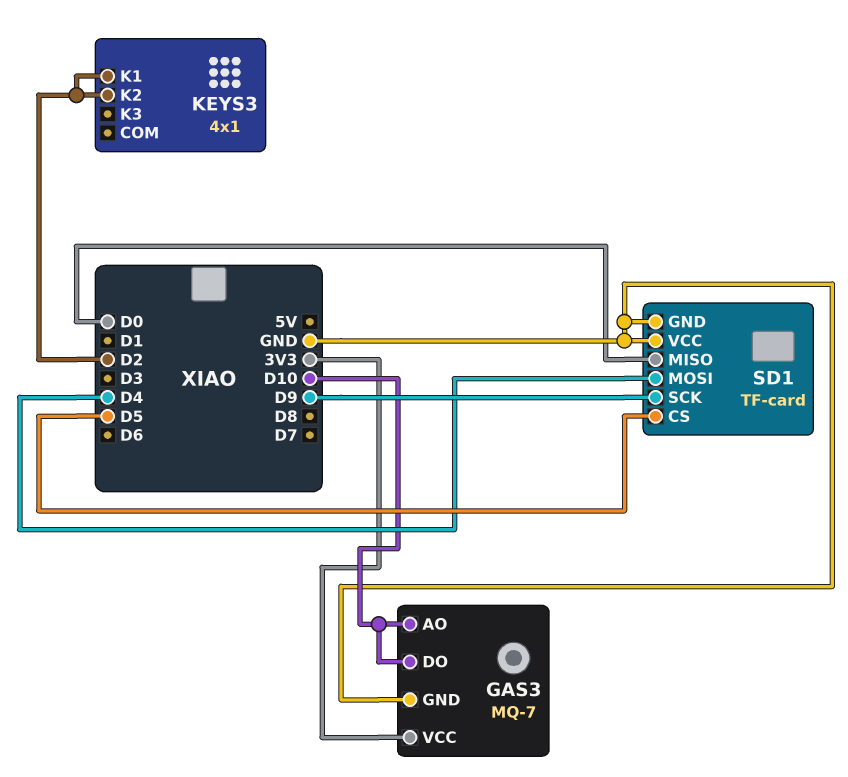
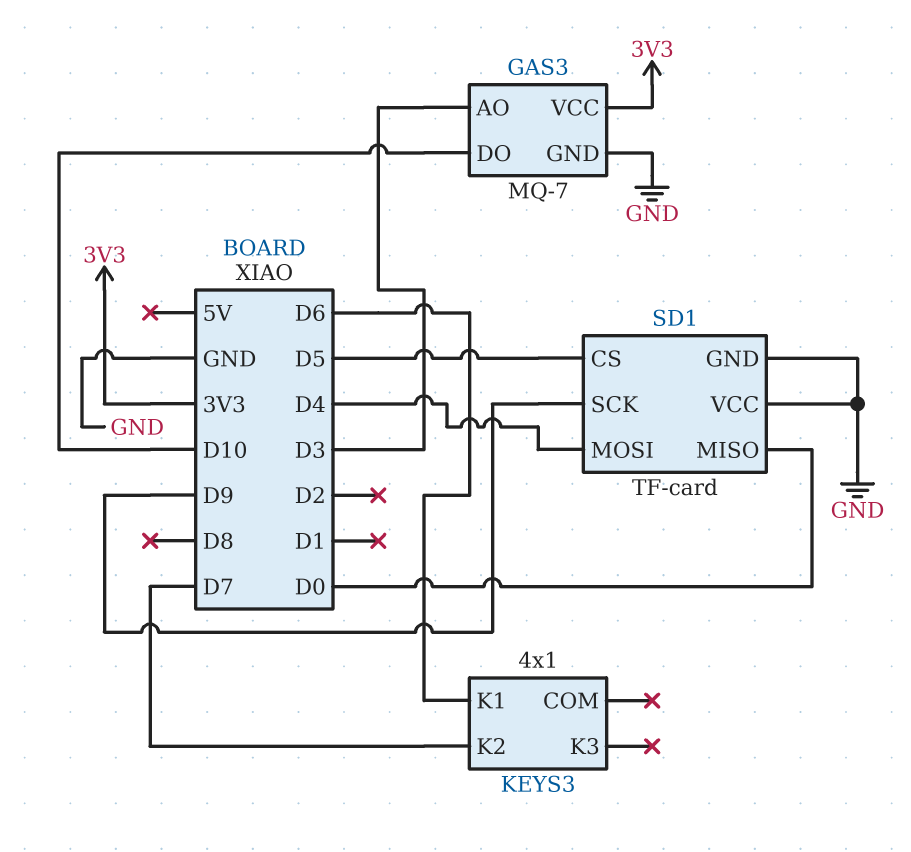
GAS3 pin AO: D10 -> D3
KEYS3 pin K1: D2 -> D6
KEYS3 pin K2: D2 -> D7

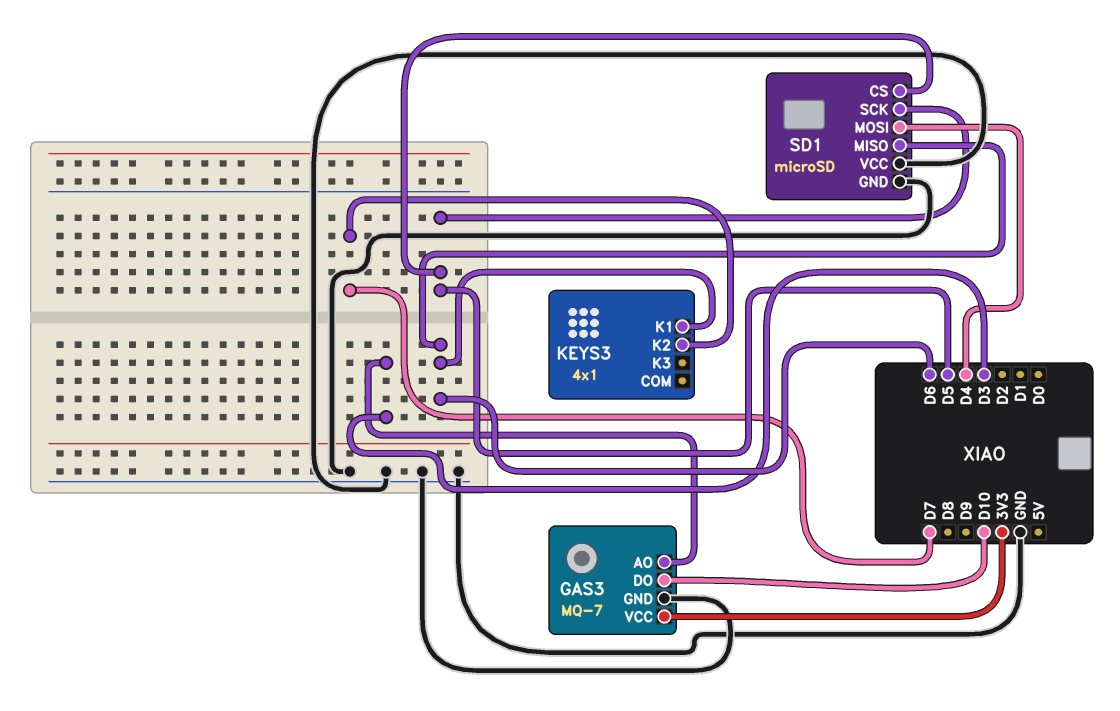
SD1: TF-card -> microSD
SD1 pin MISO: D0 -> D6
SD1 pin SCK: D9 -> D5

